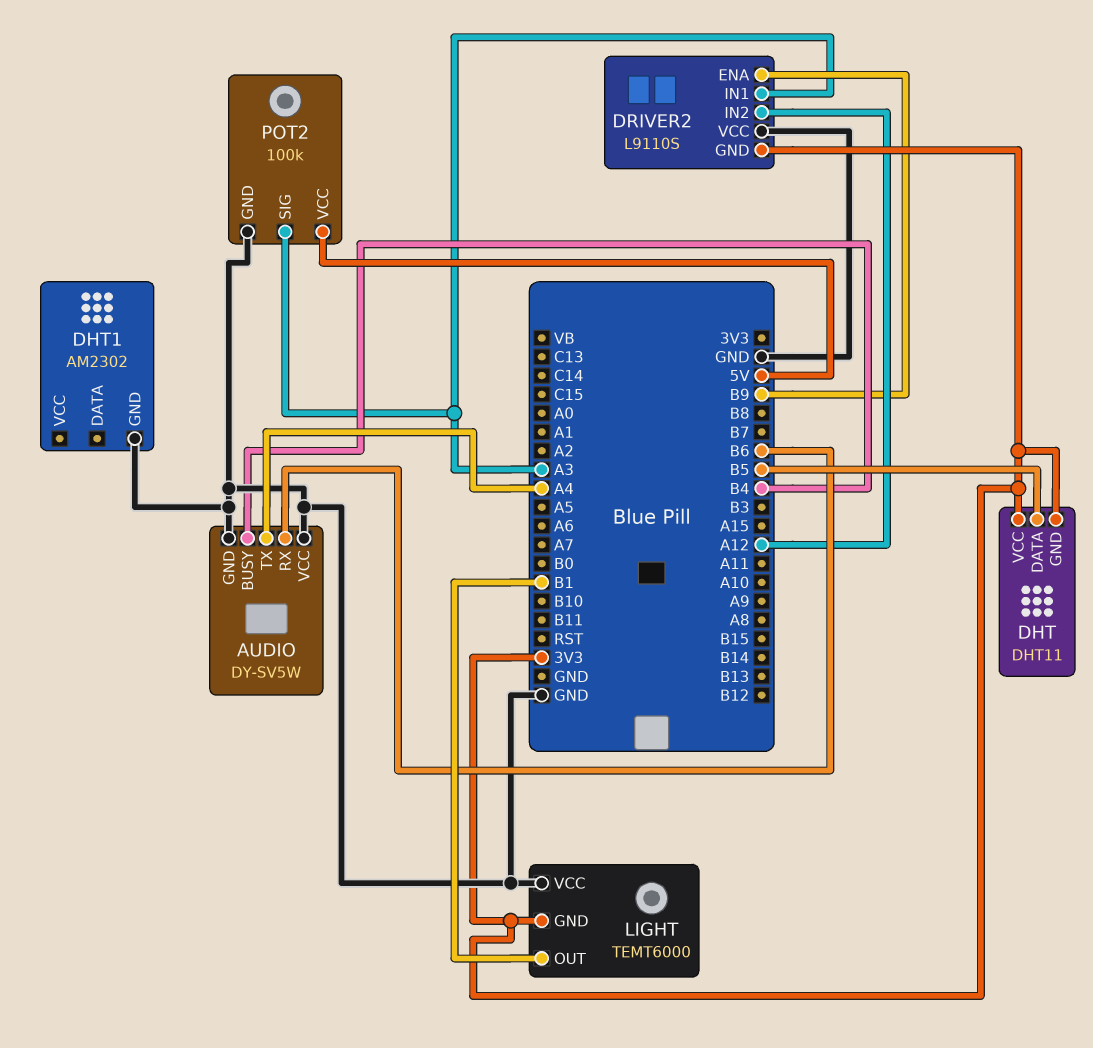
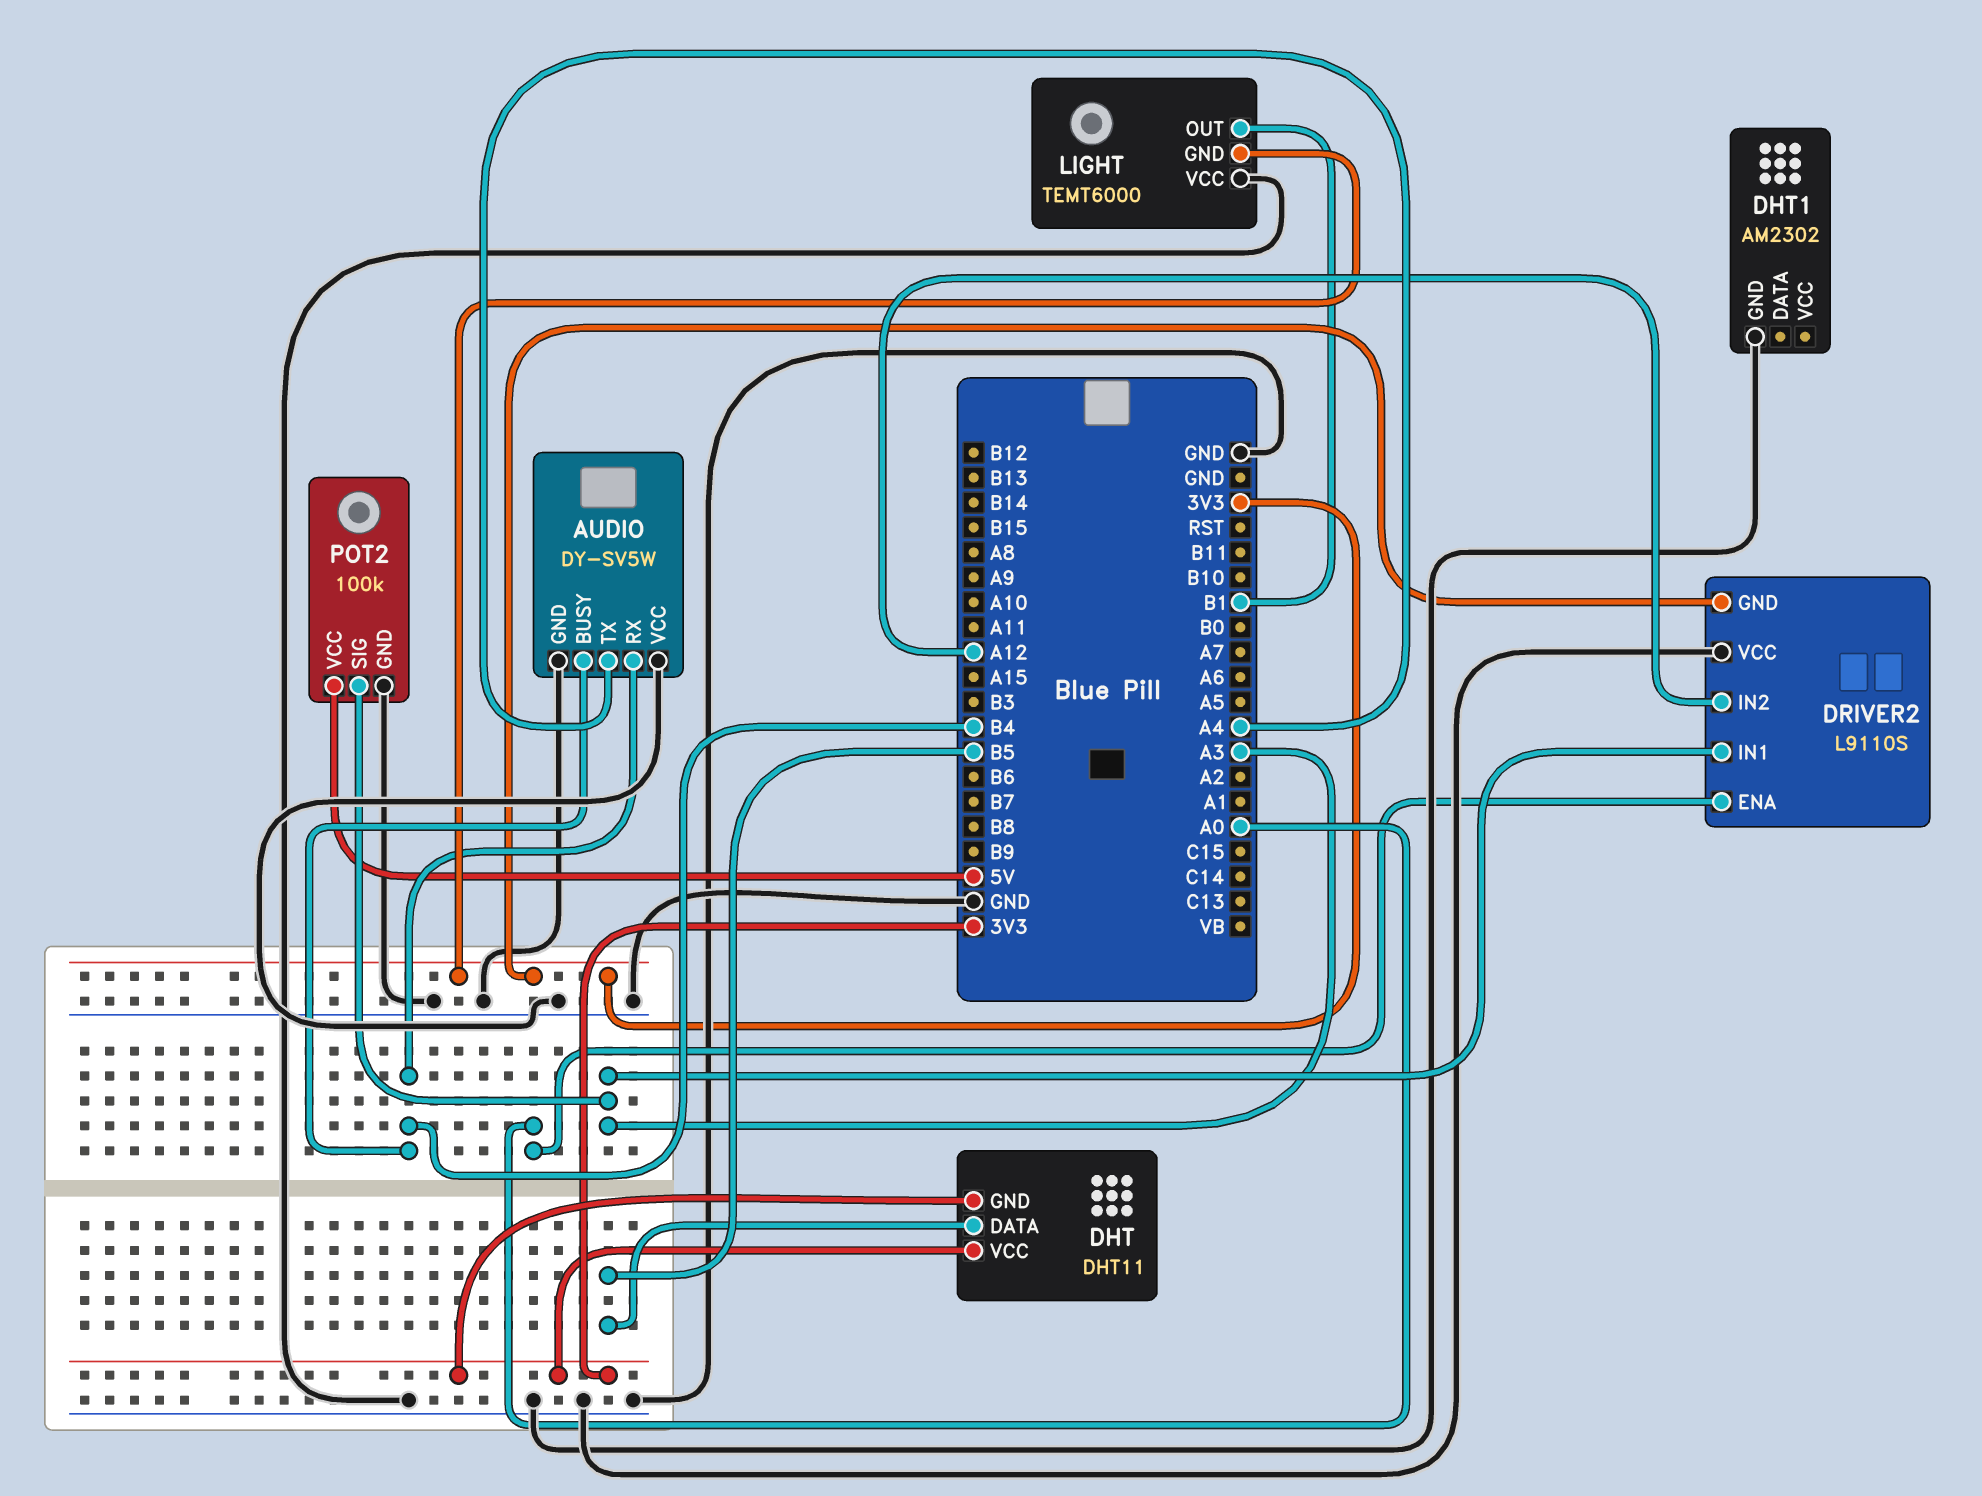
AUDIO pin RX: B6 -> B4
DRIVER2 pin ENA: B9 -> A0

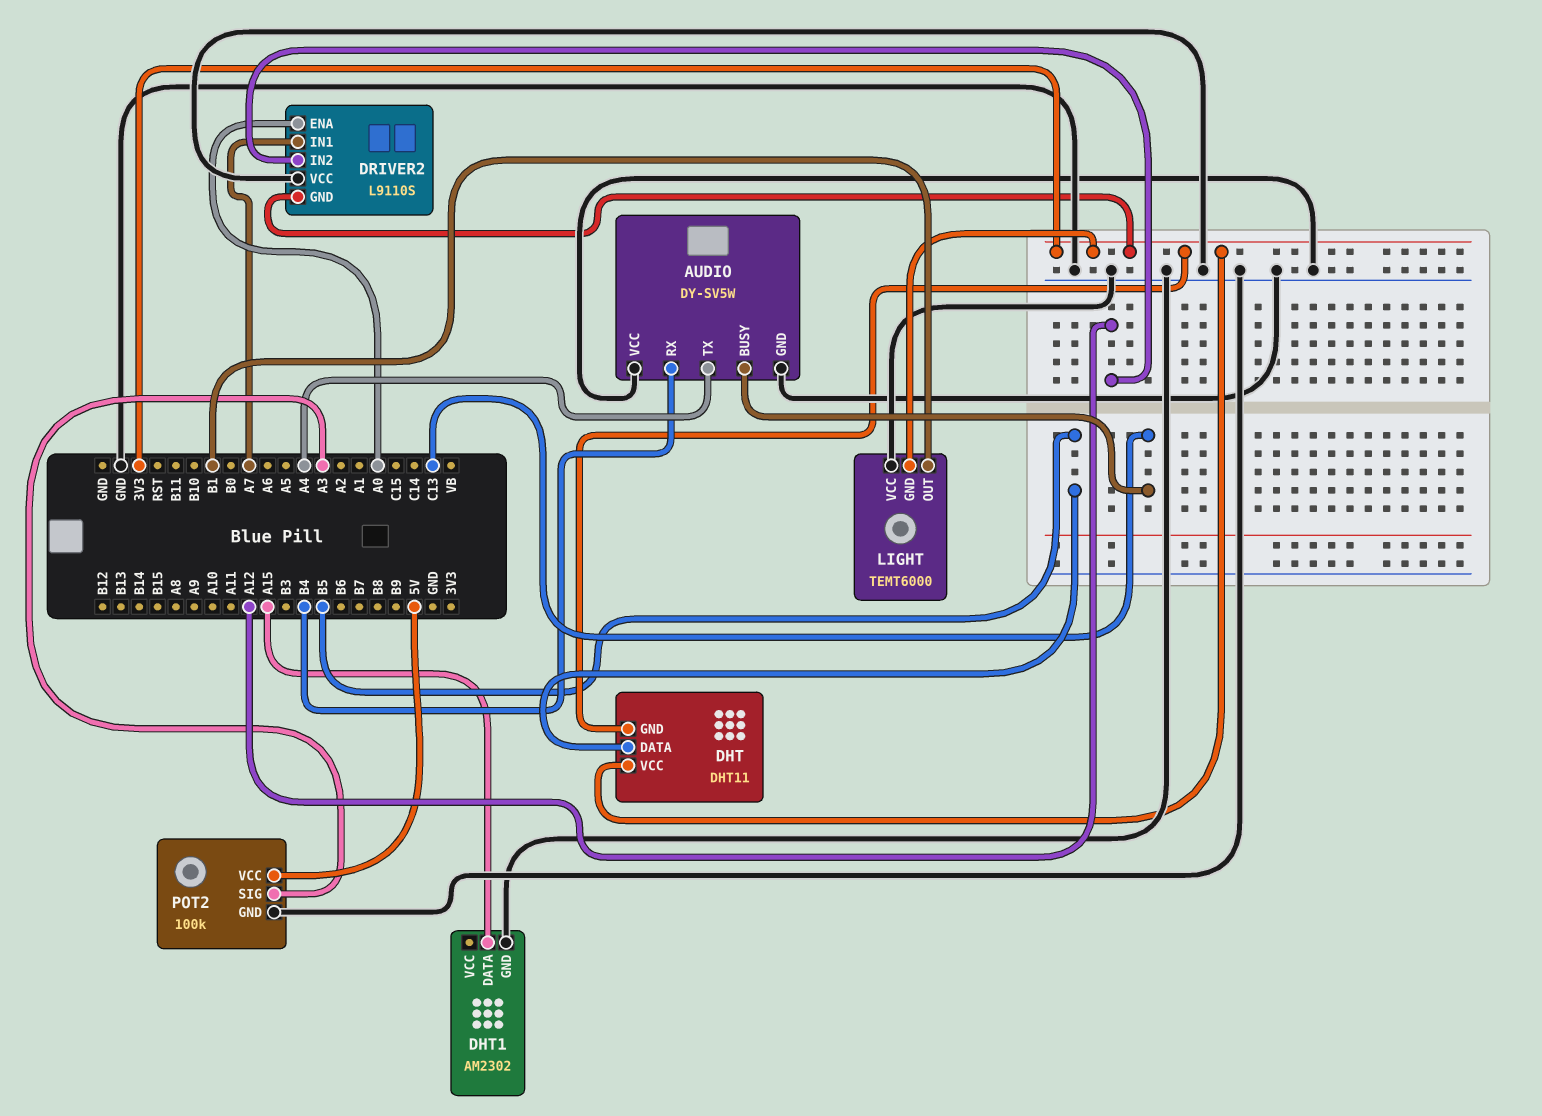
AUDIO pin BUSY: B4 -> C13
DHT1 pin DATA: none -> A15
DRIVER2 pin IN1: A3 -> A7

